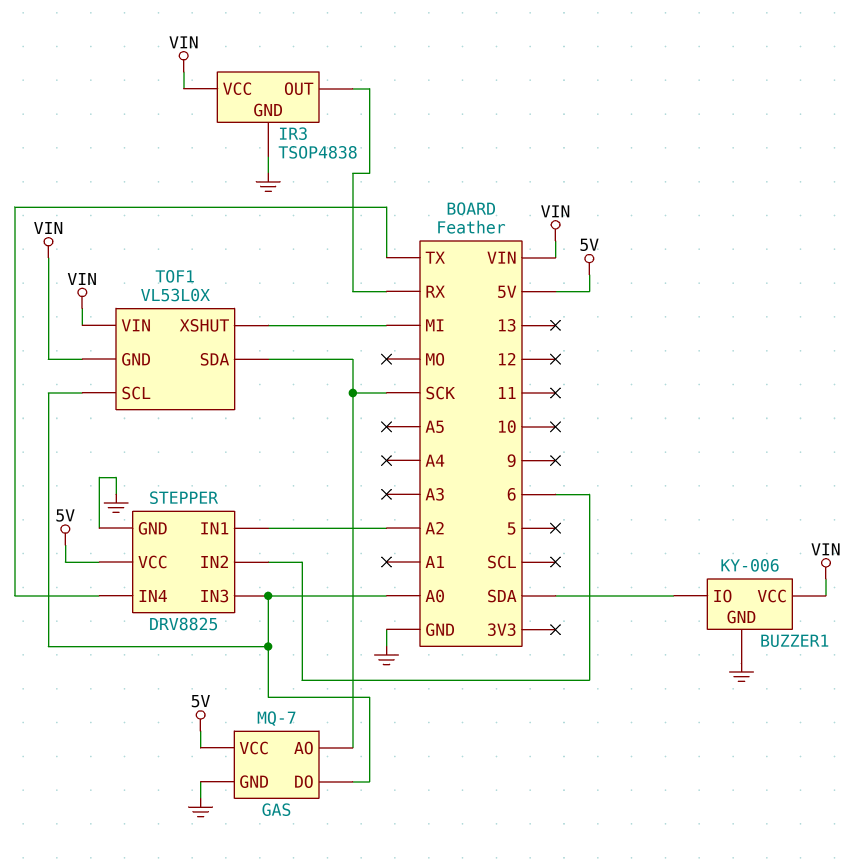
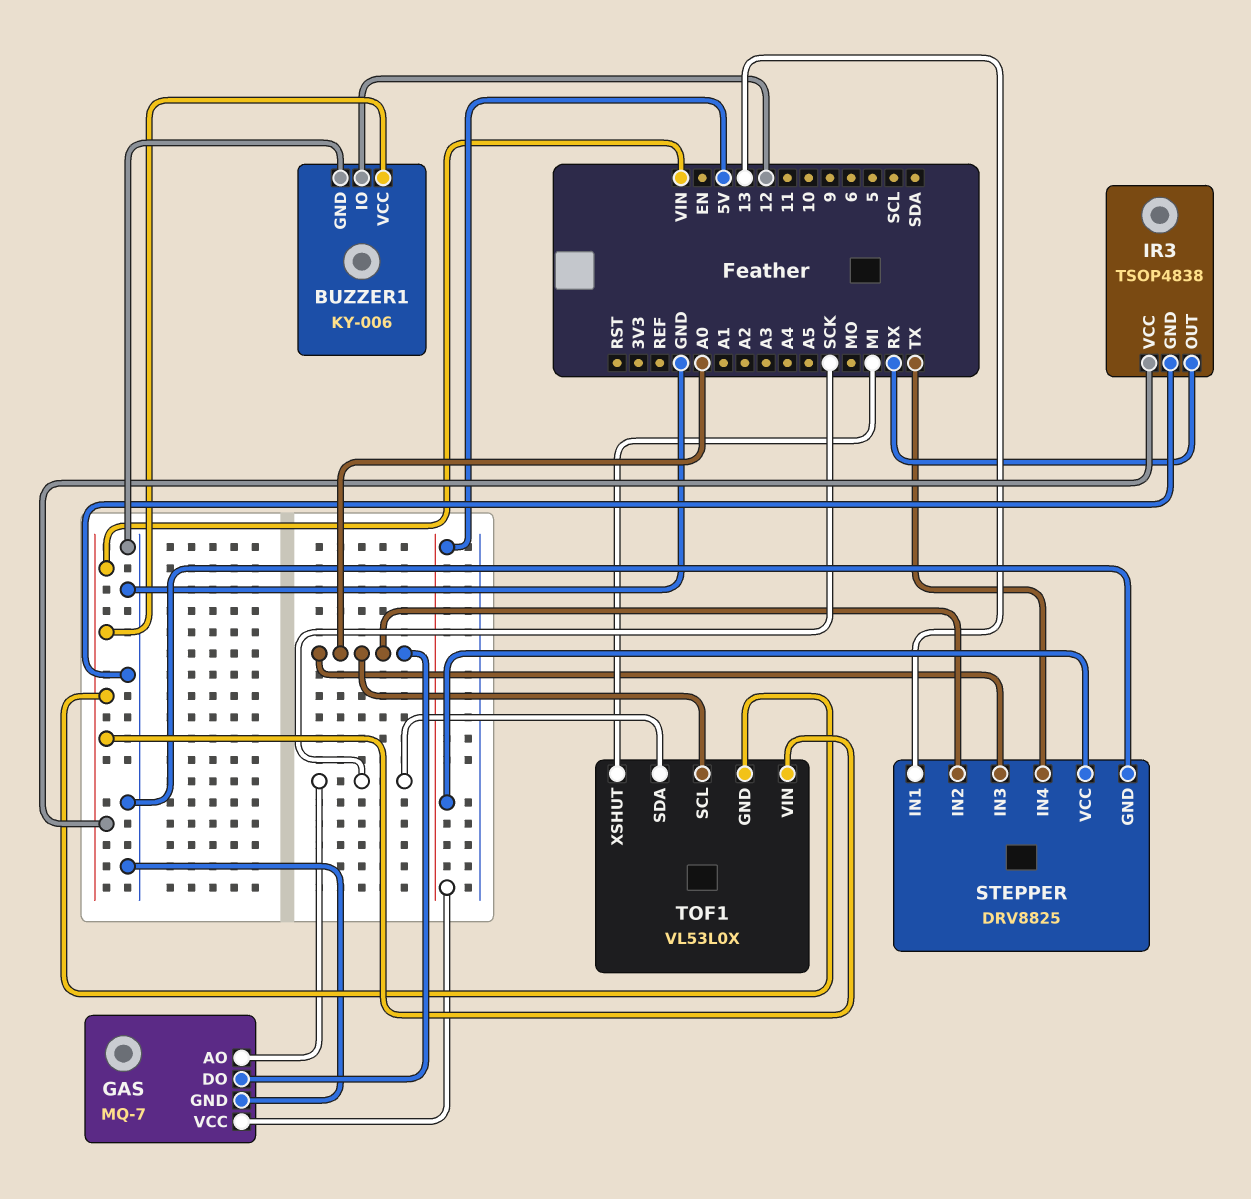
BUZZER1 pin IO: SDA -> 12
STEPPER pin IN1: A2 -> 13
STEPPER pin IN2: 6 -> A0

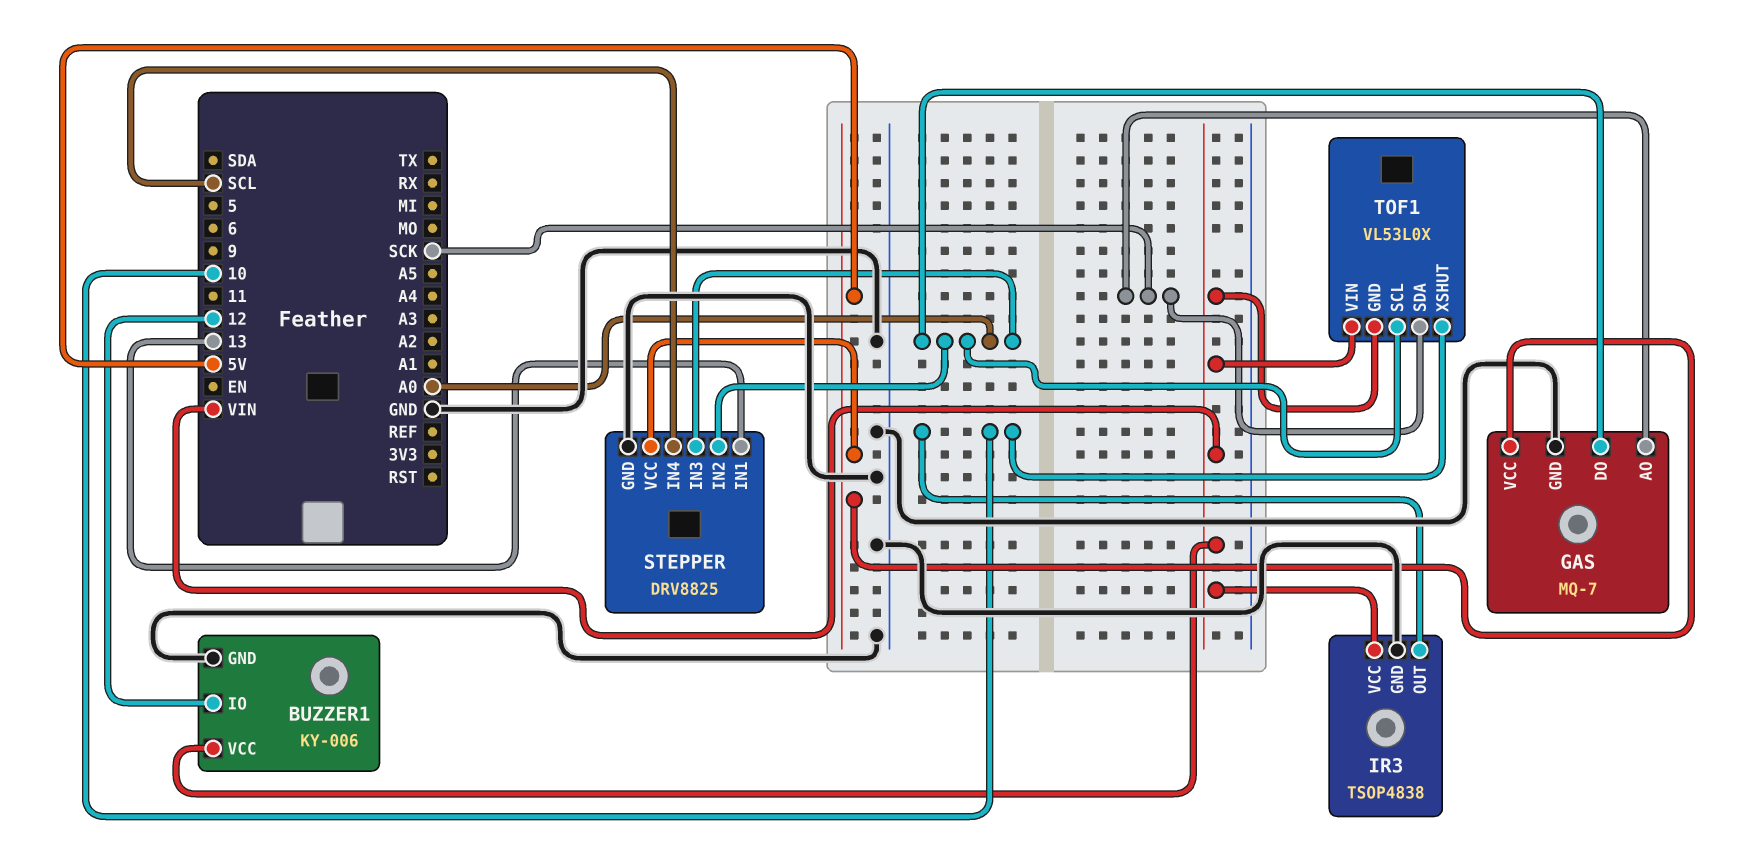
IR3 pin OUT: RX -> 10
STEPPER pin IN4: TX -> SCL
TOF1 pin XSHUT: MI -> 10

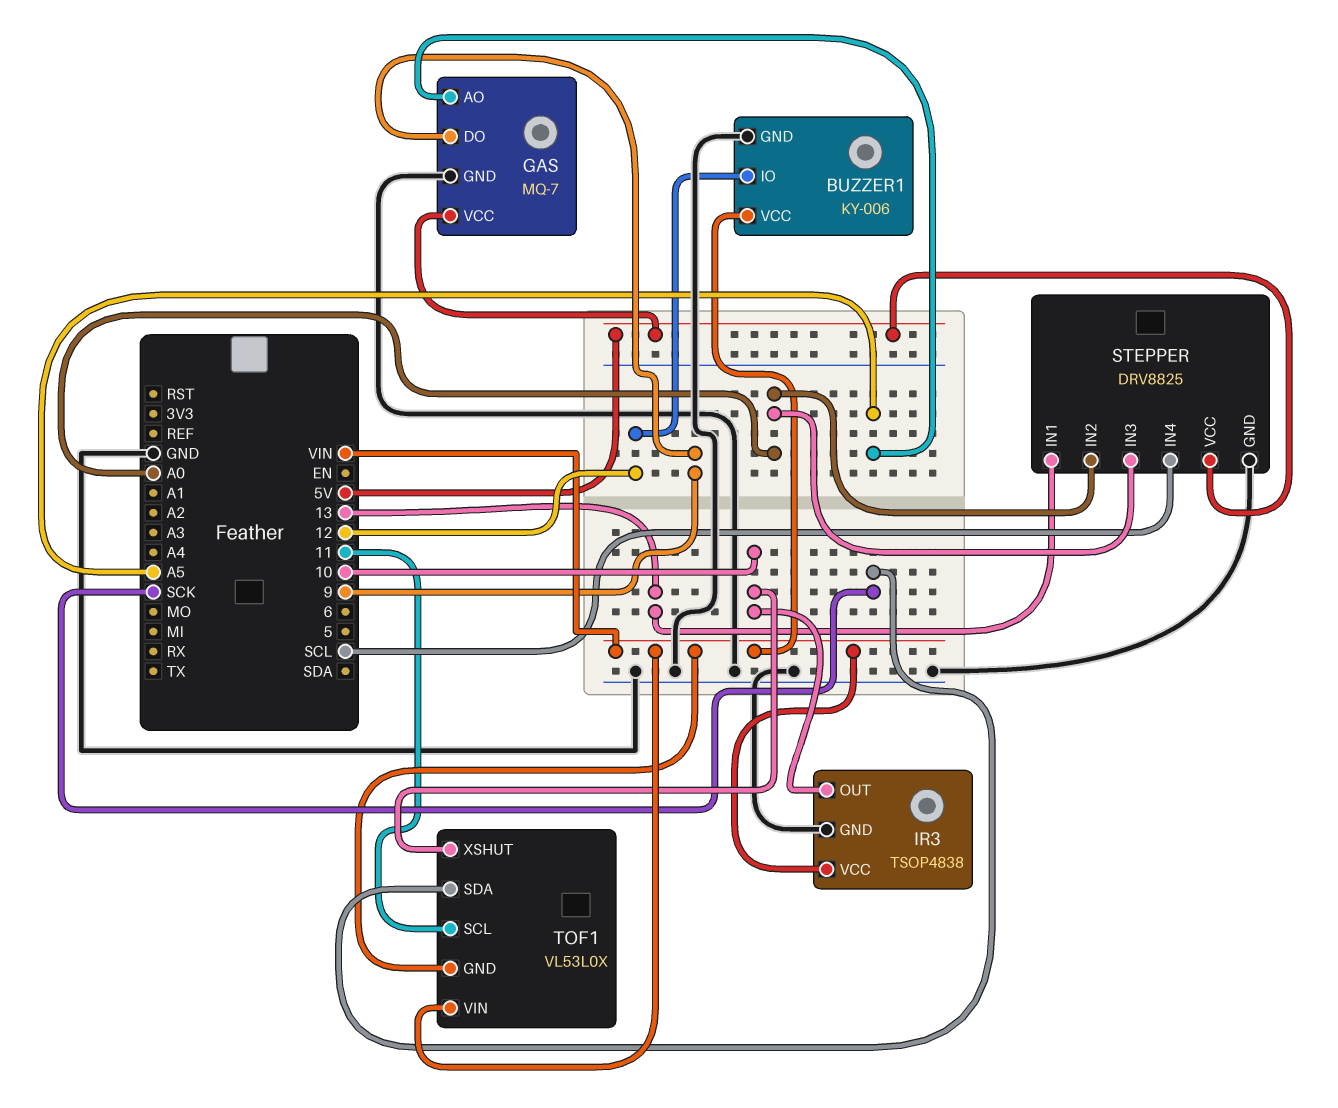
GAS pin AO: SCK -> A5
GAS pin DO: A0 -> 9
TOF1 pin SCL: A0 -> 11

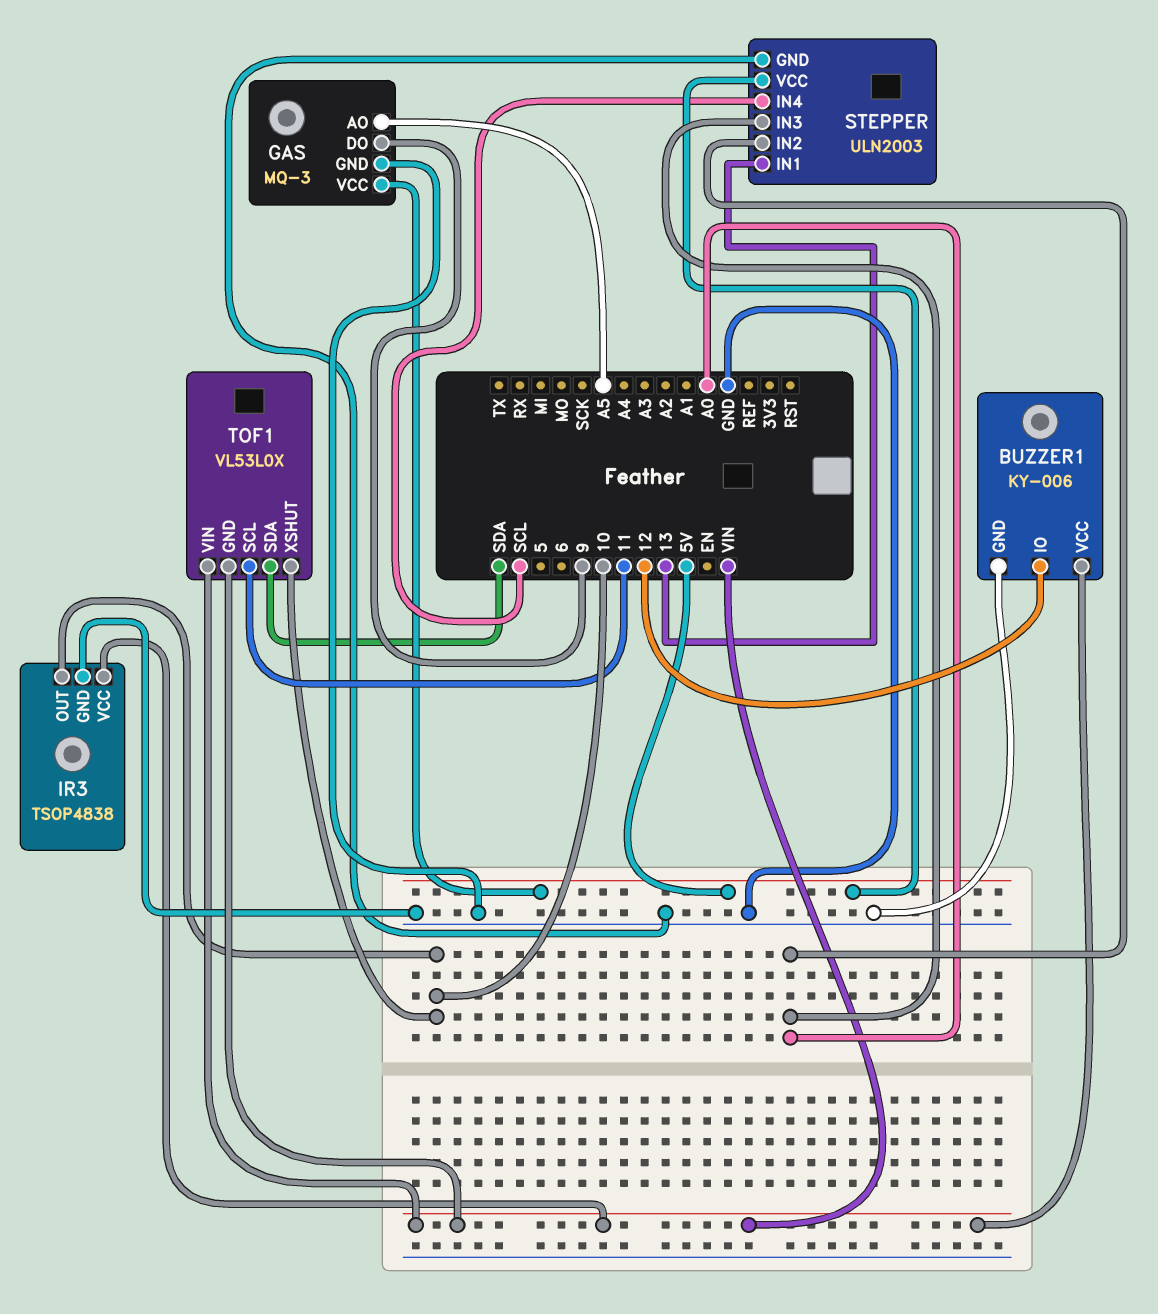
GAS: MQ-7 -> MQ-3
STEPPER: DRV8825 -> ULN2003
TOF1 pin SDA: SCK -> SDA

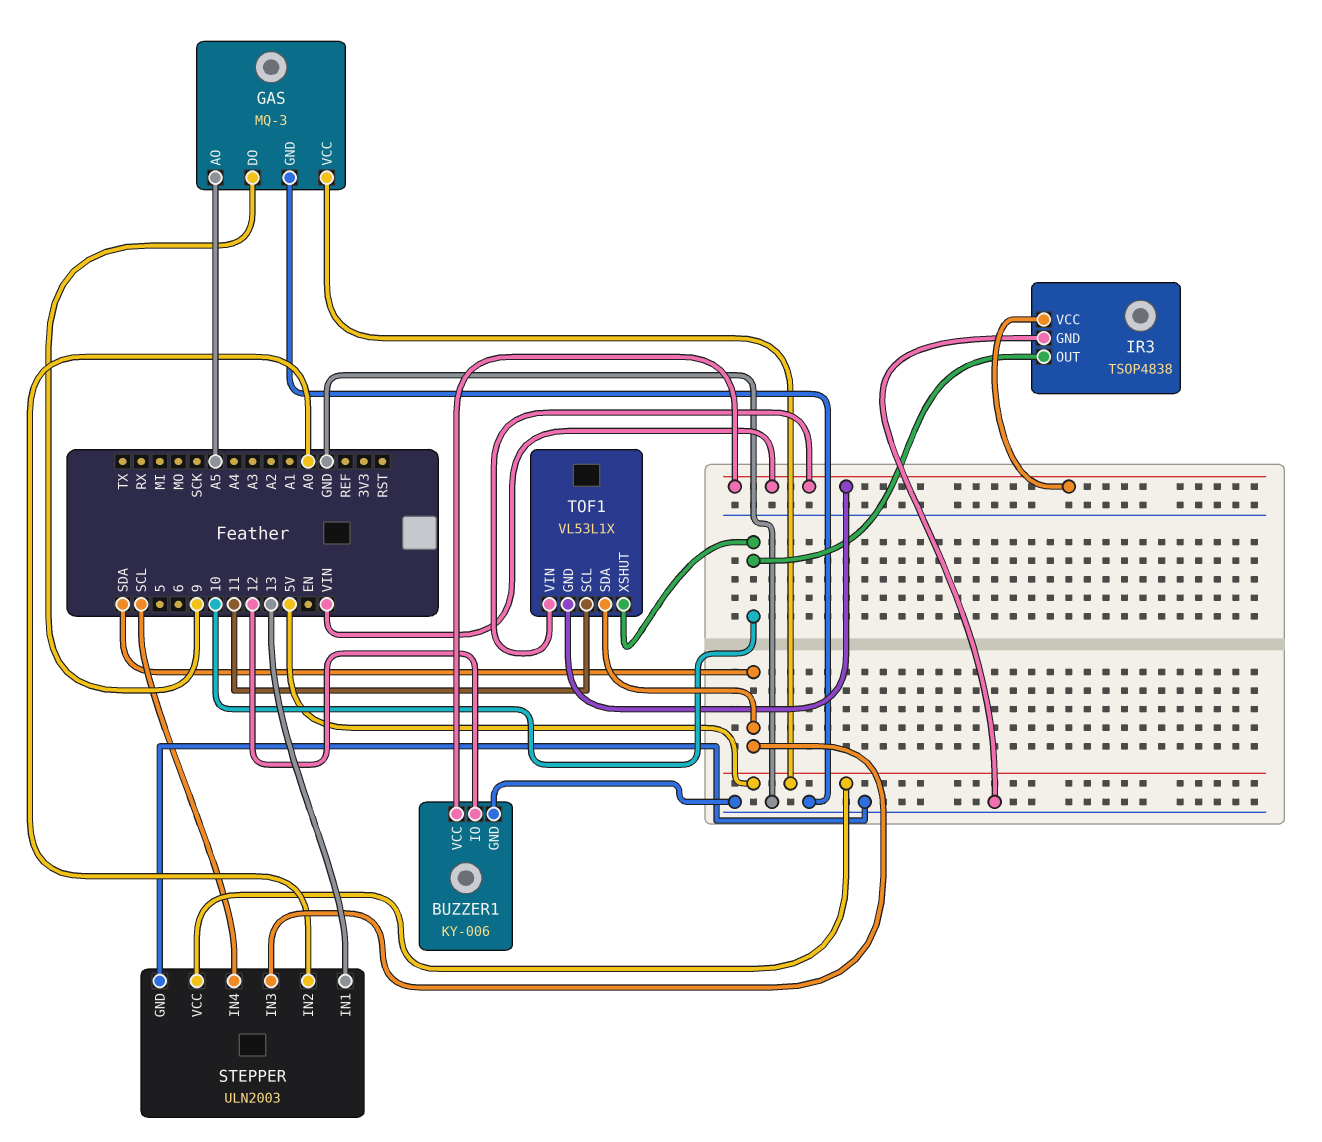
STEPPER pin IN3: A0 -> SDA
TOF1: VL53L0X -> VL53L1X

